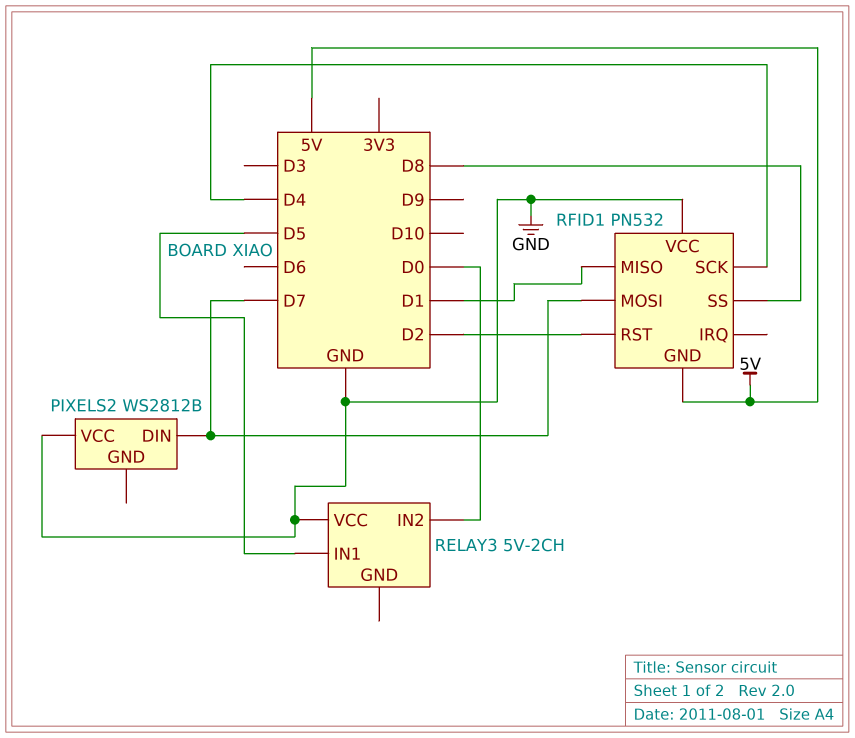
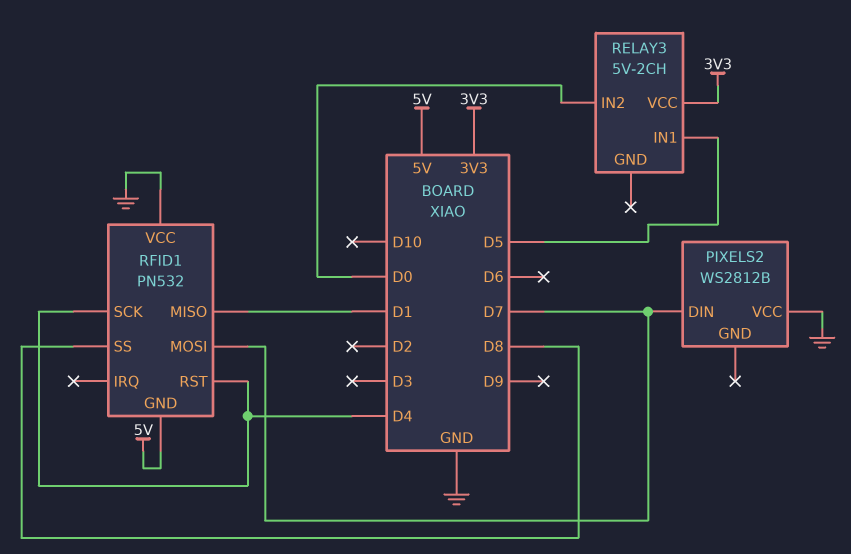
RELAY3 pin VCC: GND -> 3V3
RFID1 pin RST: D2 -> D4

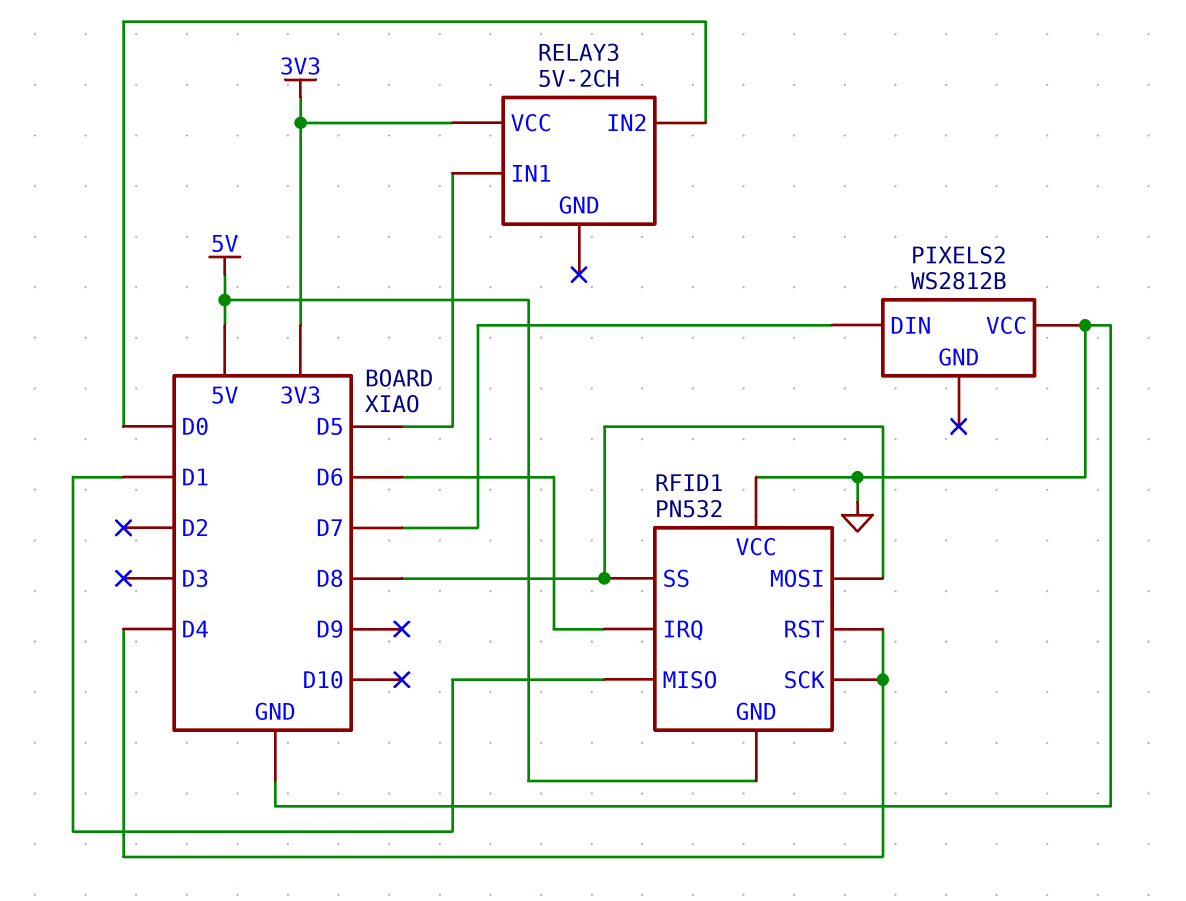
RFID1 pin IRQ: none -> D6
RFID1 pin MOSI: D7 -> D8

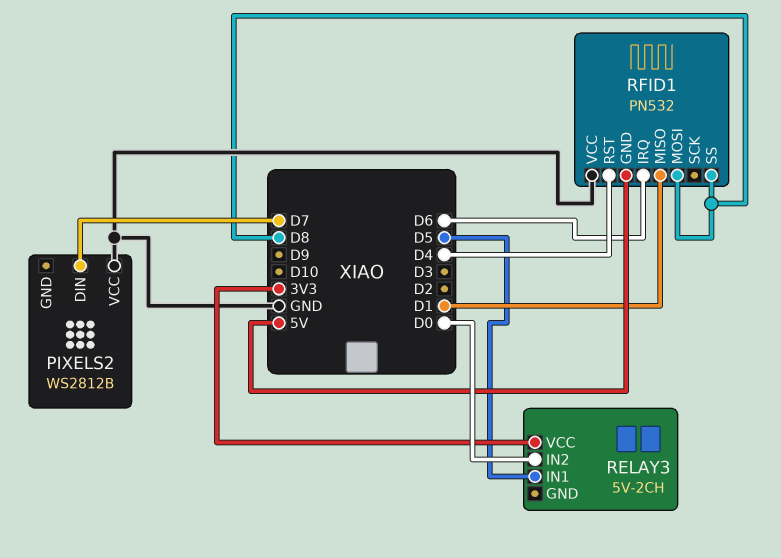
RFID1 pin SCK: D4 -> none

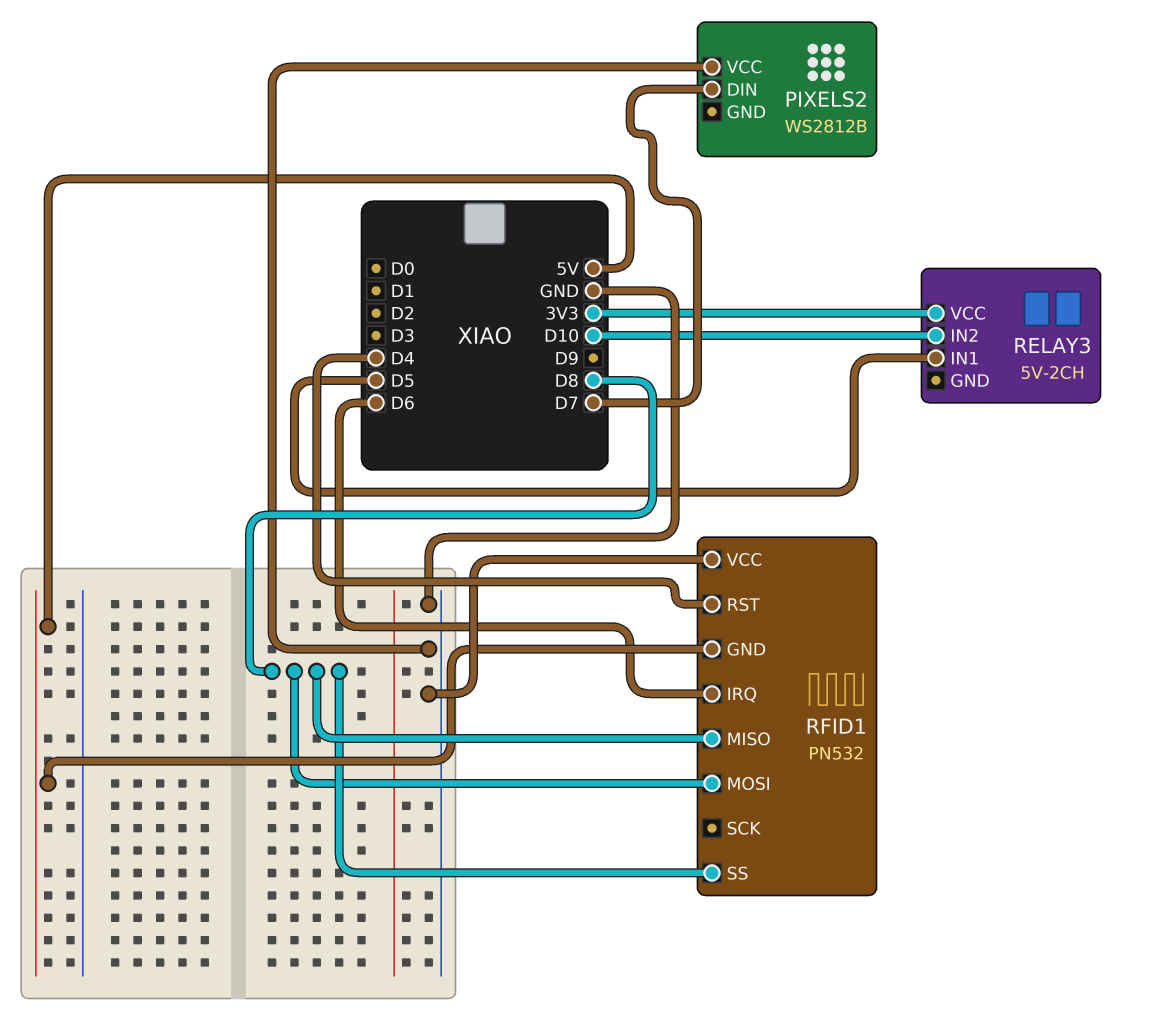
RELAY3 pin IN2: D0 -> D10
RFID1 pin MISO: D1 -> D8

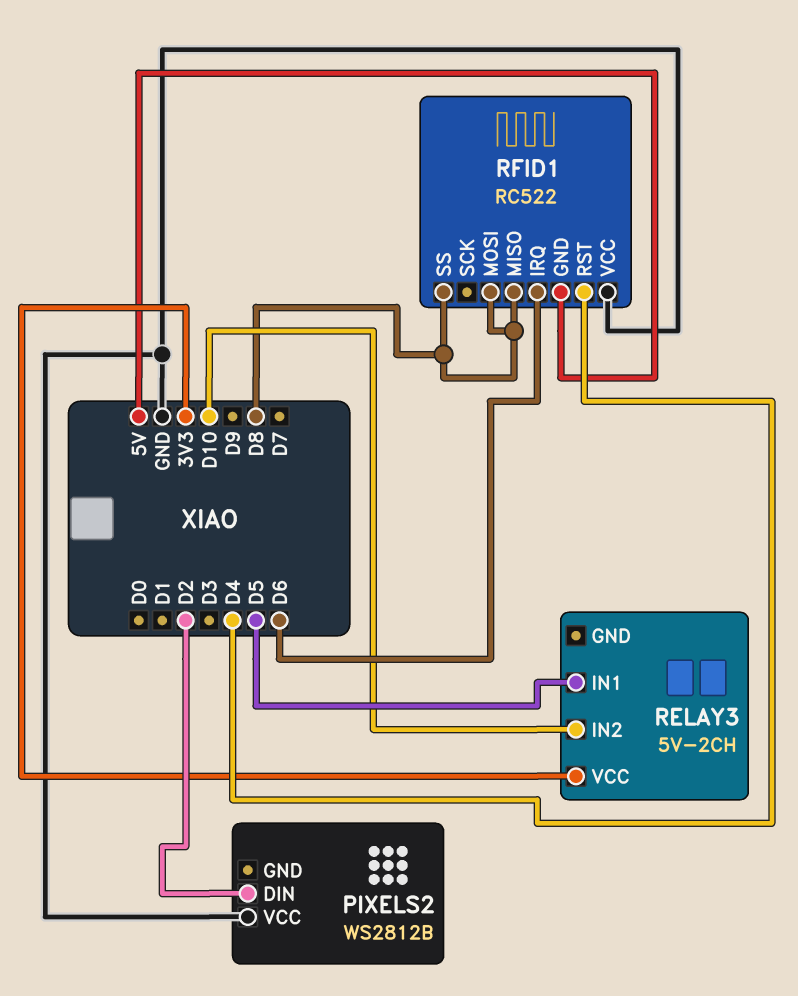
PIXELS2 pin DIN: D7 -> D2
RFID1: PN532 -> RC522

